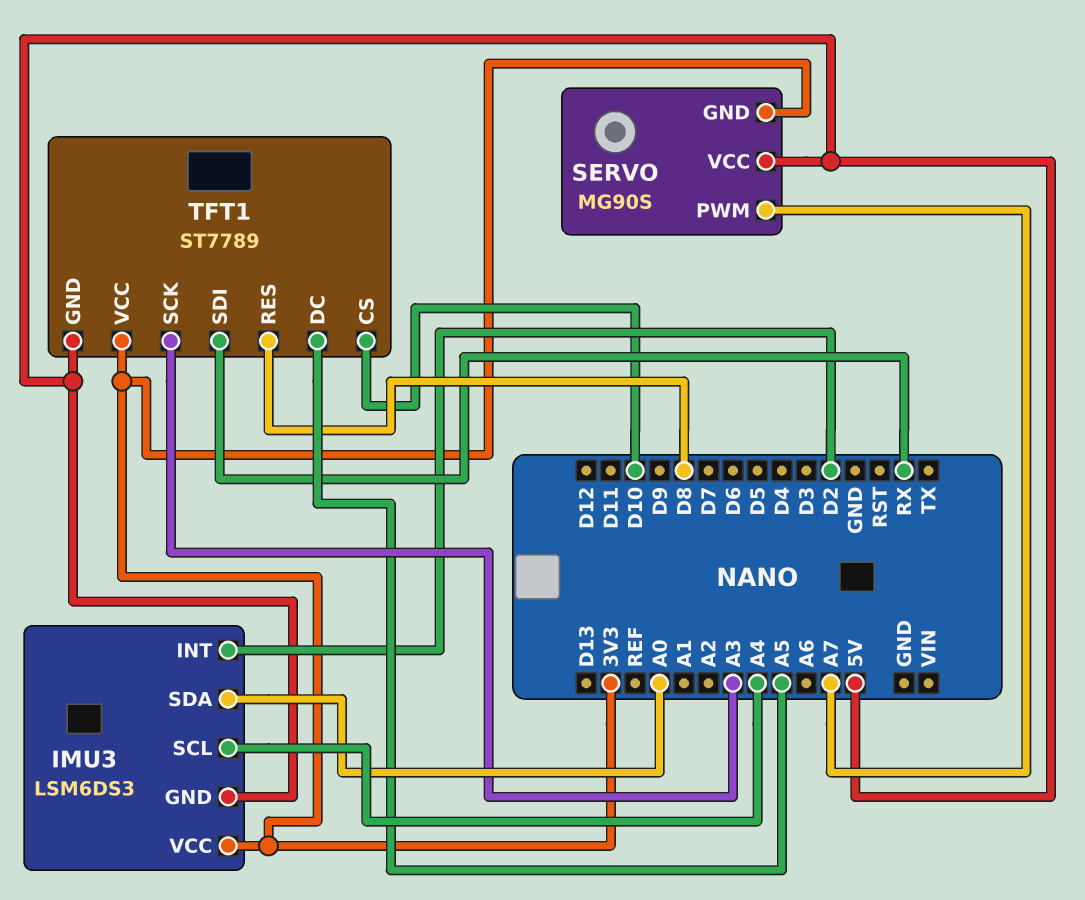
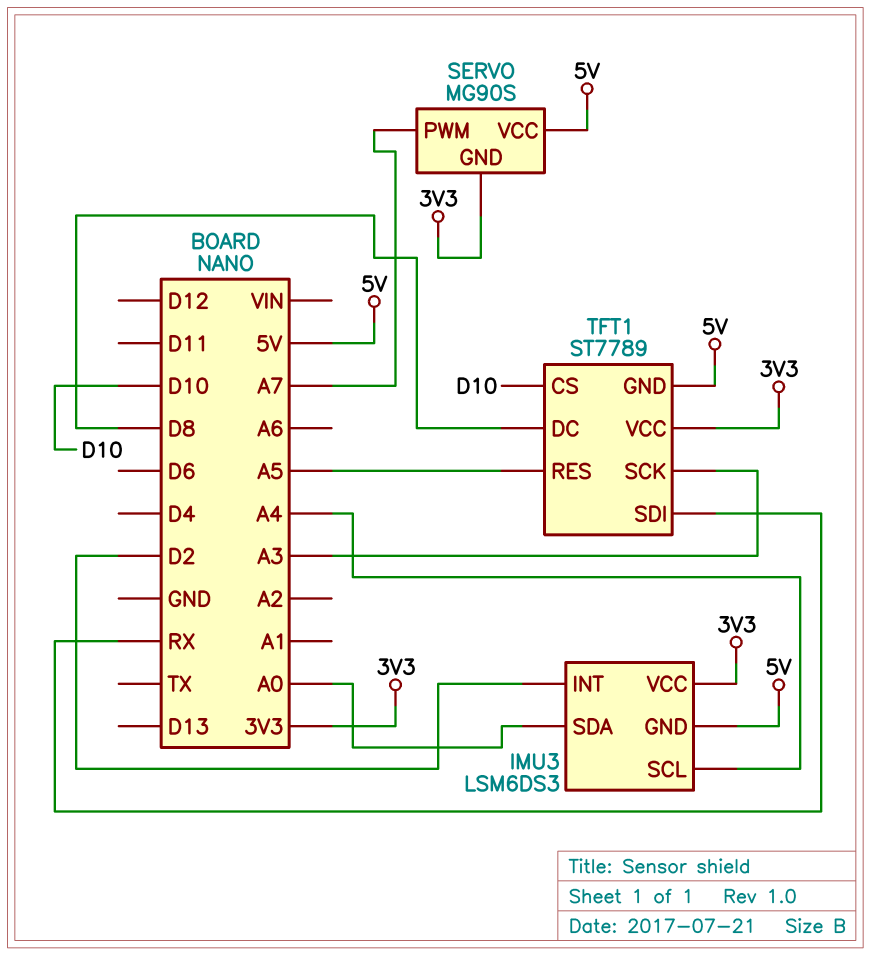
TFT1 pin DC: A5 -> D8
TFT1 pin RES: D8 -> A5

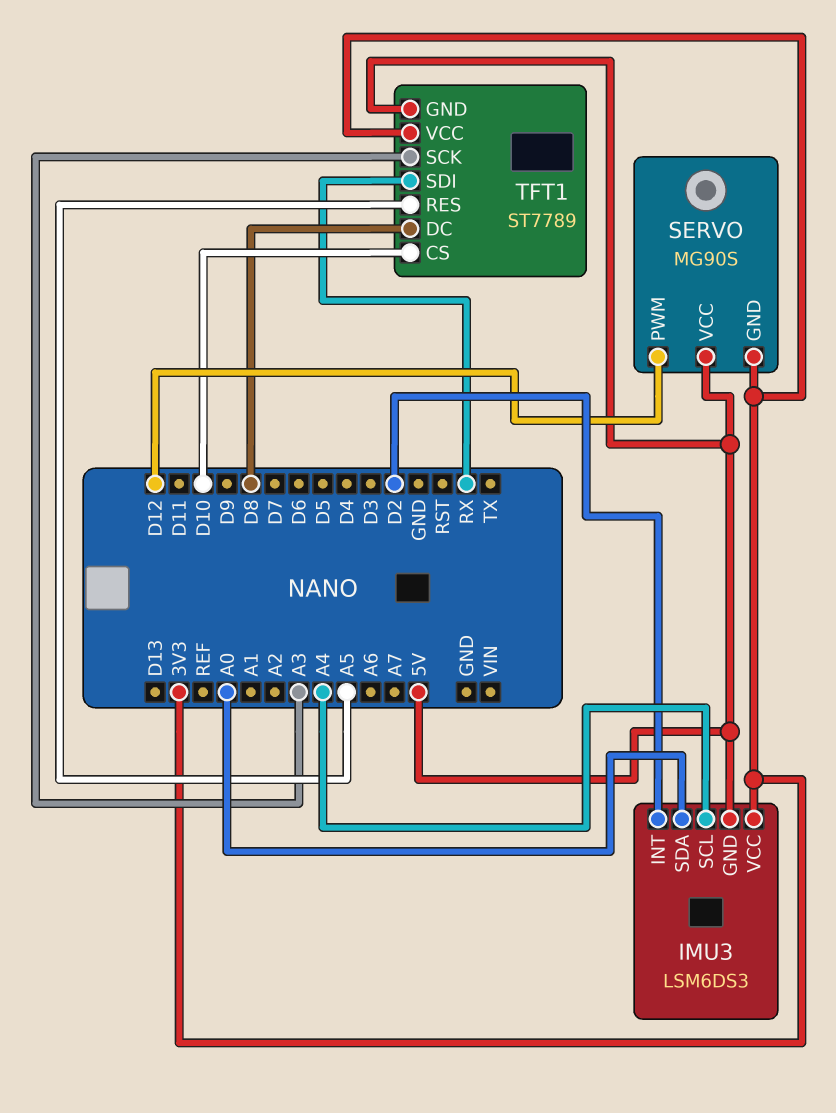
SERVO pin PWM: A7 -> D12

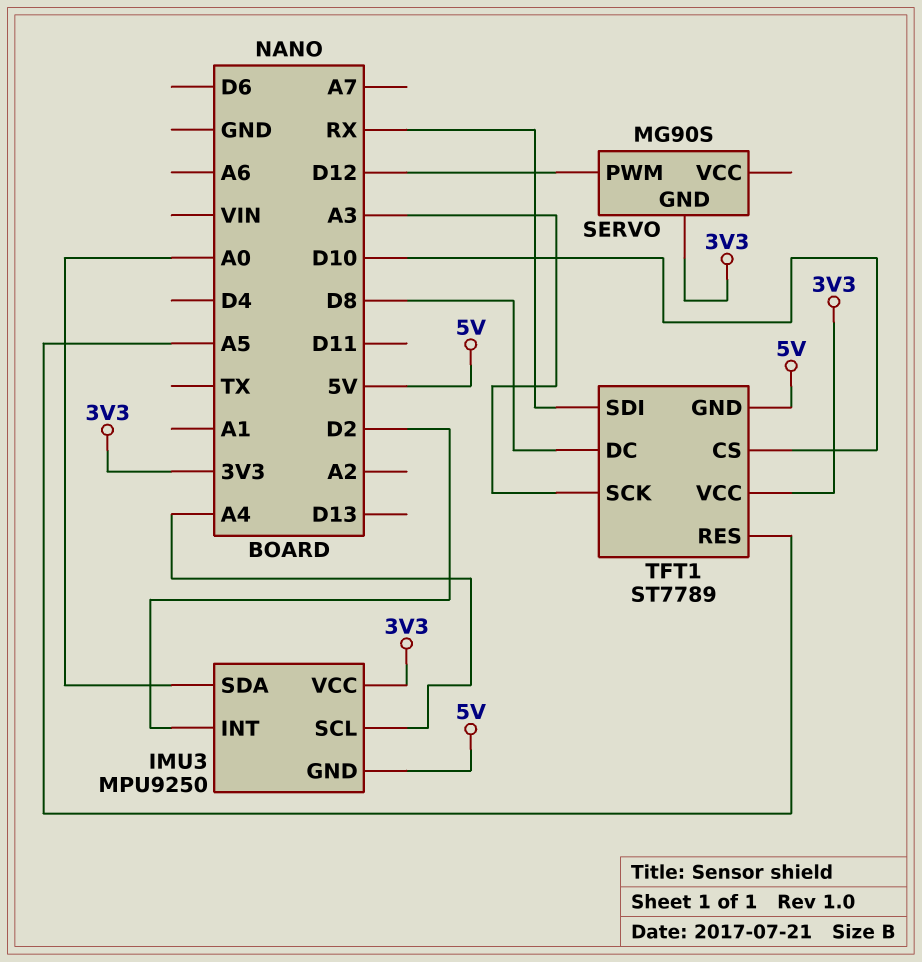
IMU3: LSM6DS3 -> MPU9250
SERVO pin VCC: 5V -> none

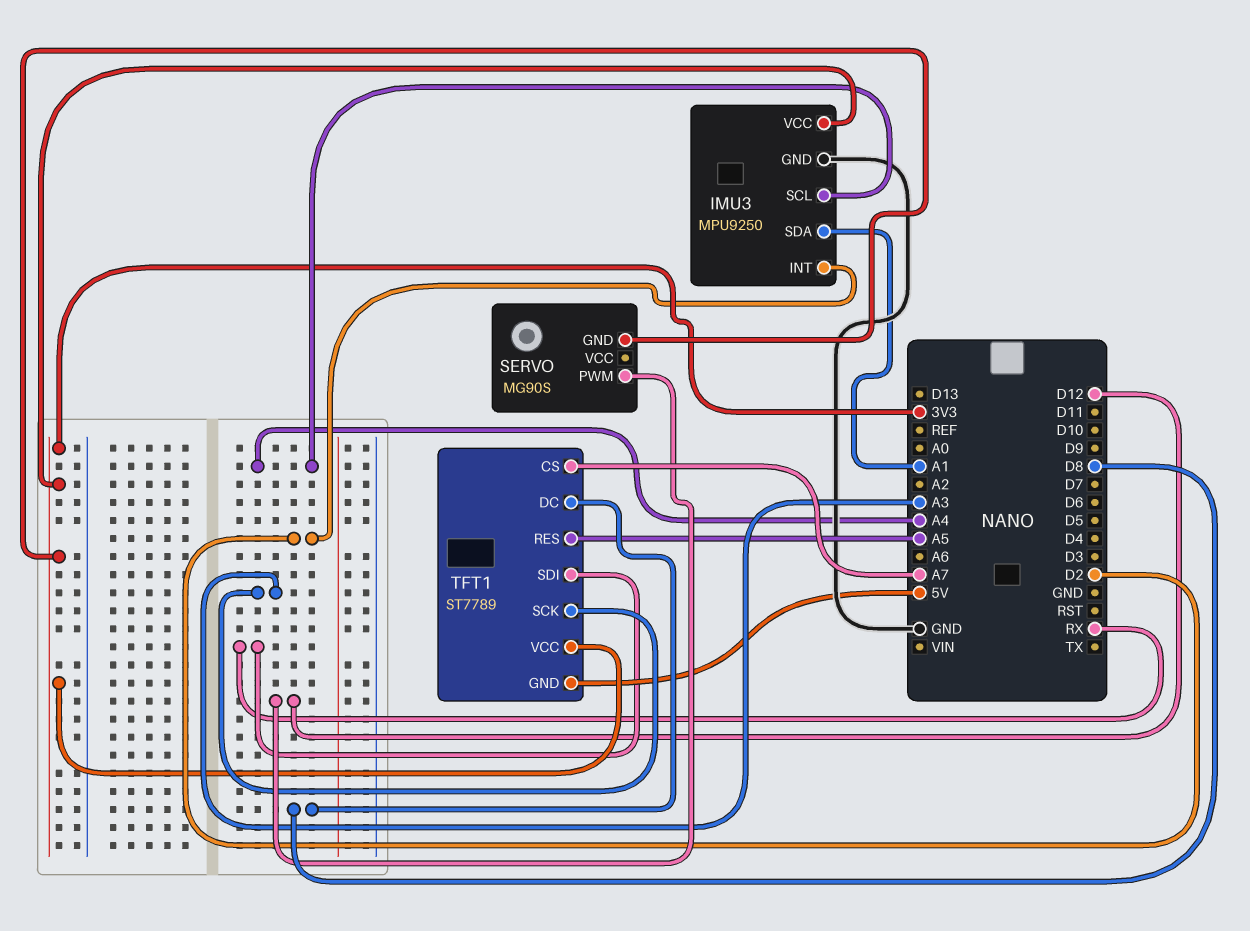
IMU3 pin GND: 5V -> GND
IMU3 pin SDA: A0 -> A1
TFT1 pin CS: D10 -> A7

